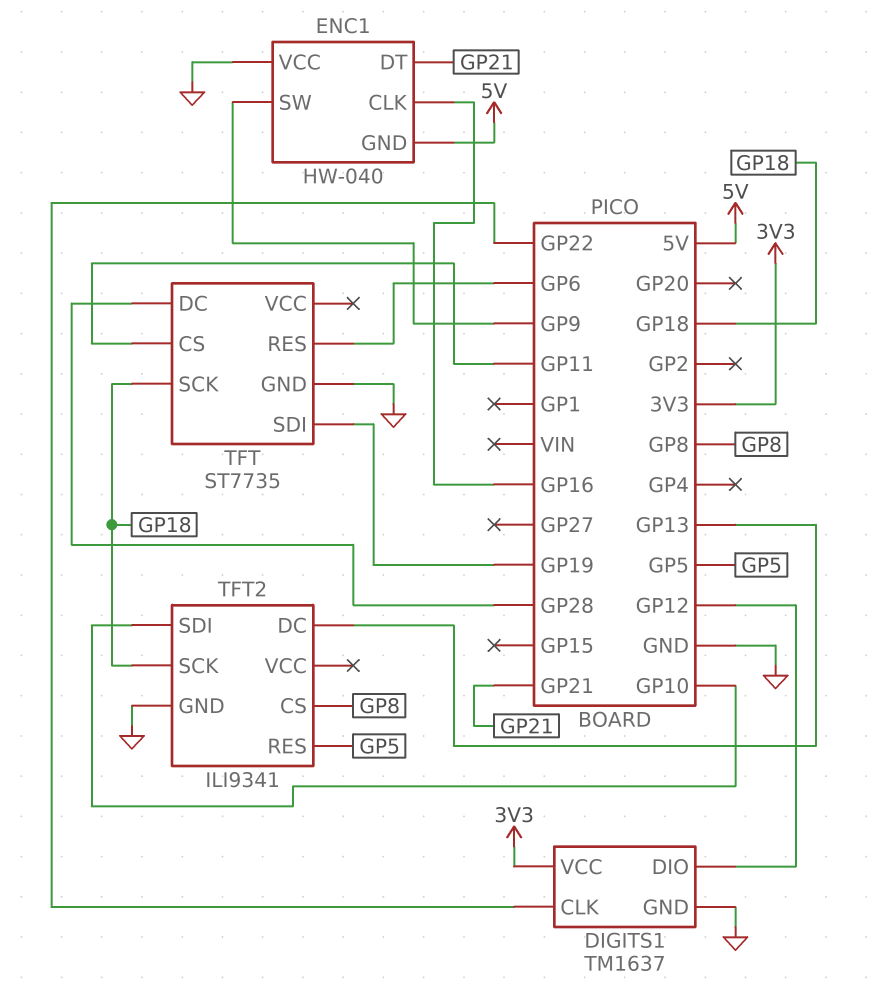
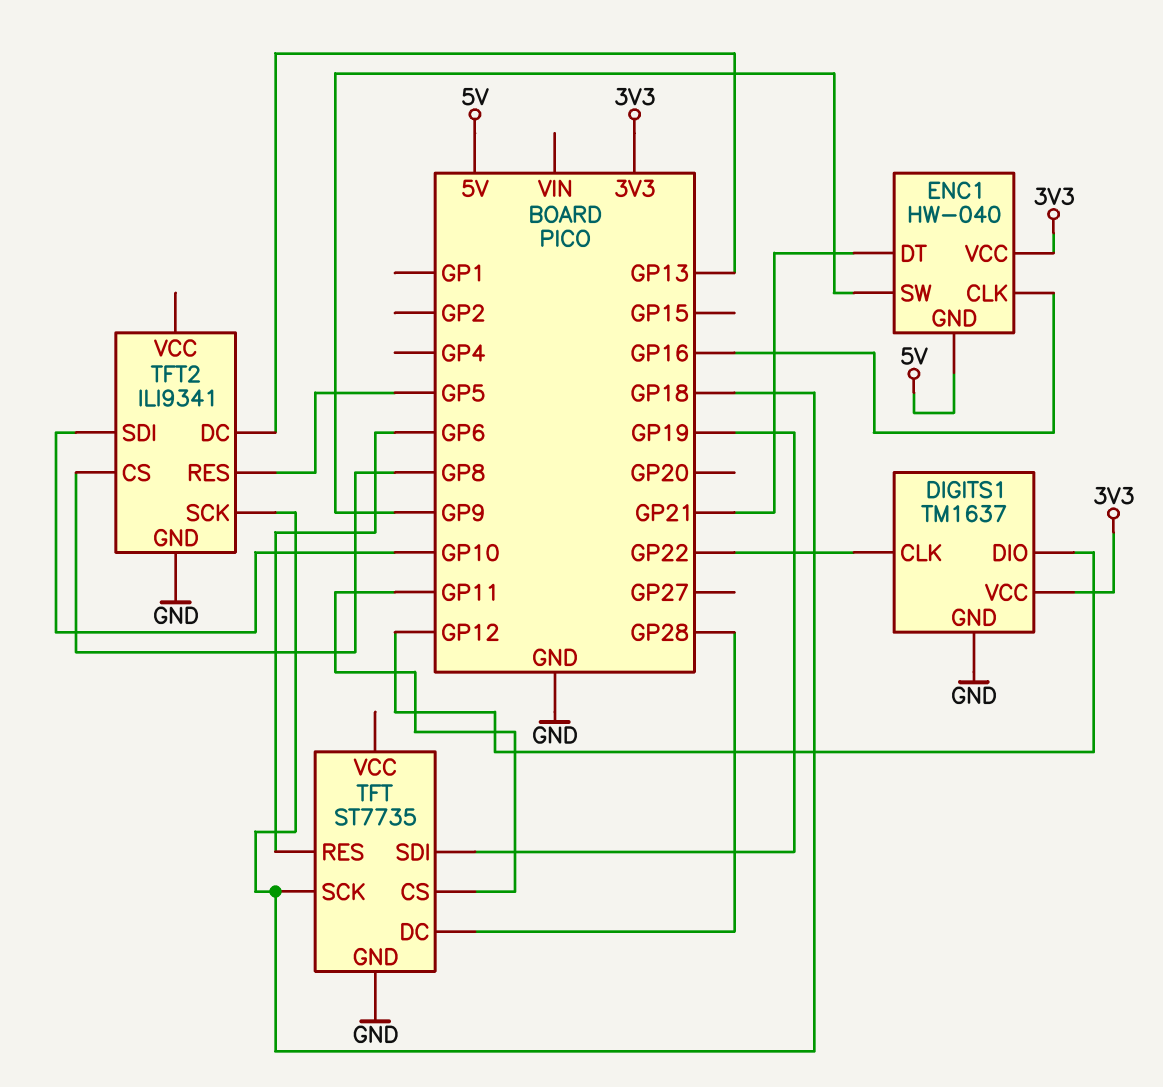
ENC1 pin VCC: GND -> 3V3

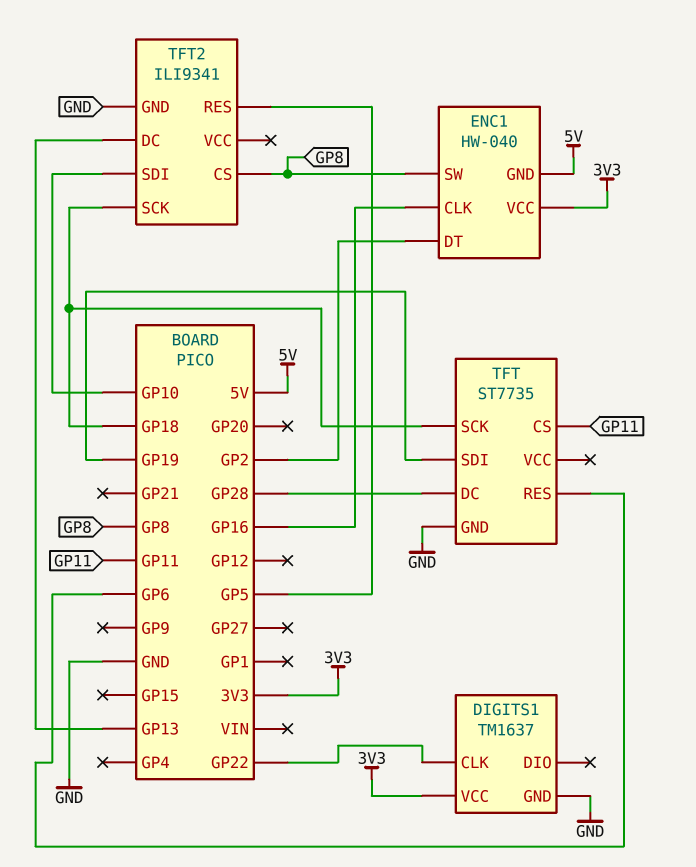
DIGITS1 pin DIO: GP12 -> none
ENC1 pin DT: GP21 -> GP2
ENC1 pin SW: GP9 -> GP8

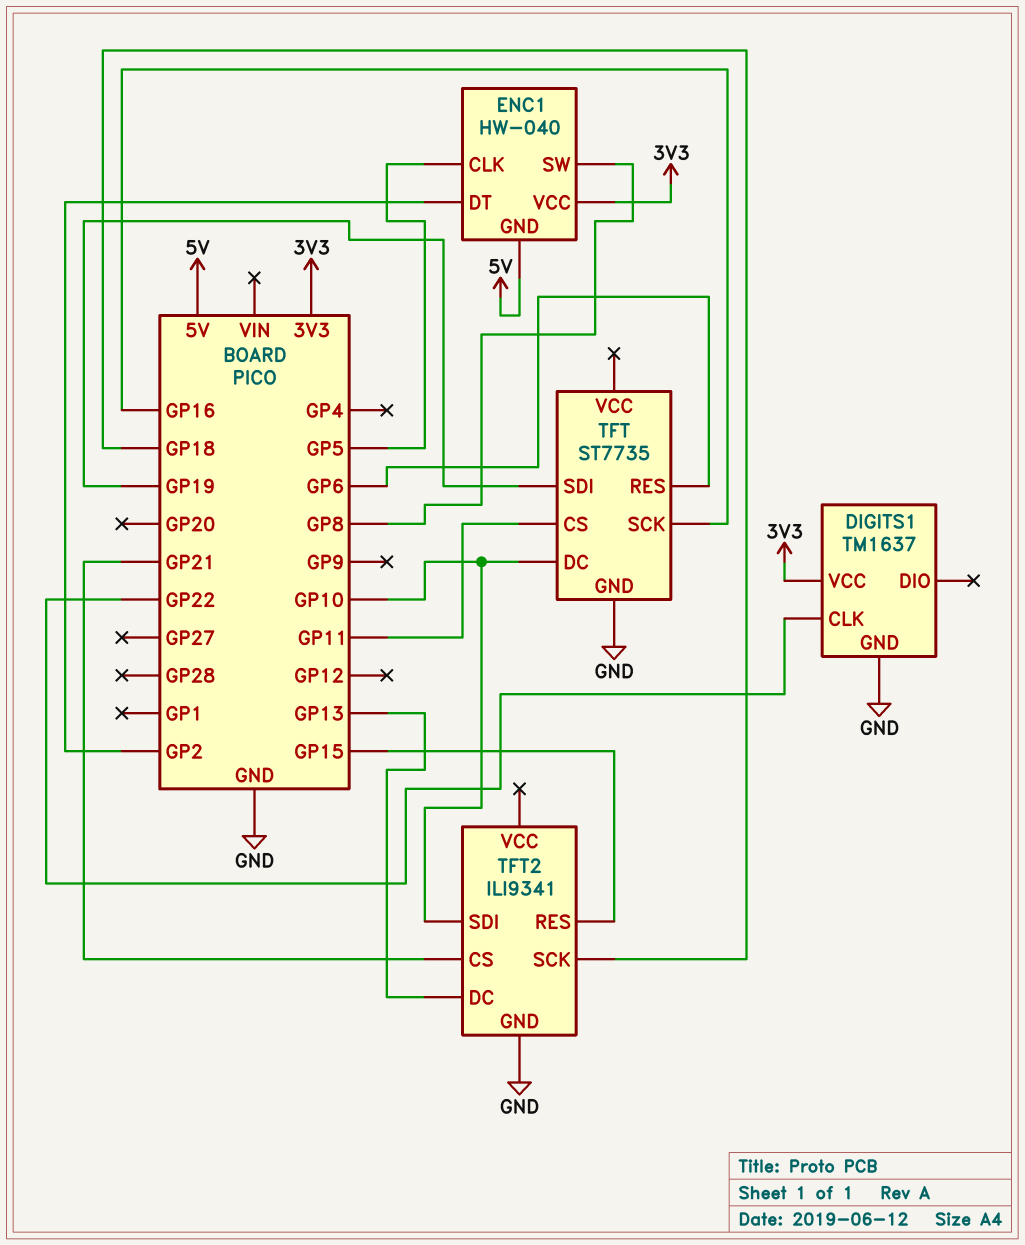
ENC1 pin CLK: GP16 -> GP5
TFT pin DC: GP28 -> GP10
TFT pin SCK: GP18 -> GP16
TFT2 pin CS: GP8 -> GP21
TFT2 pin RES: GP5 -> GP15

